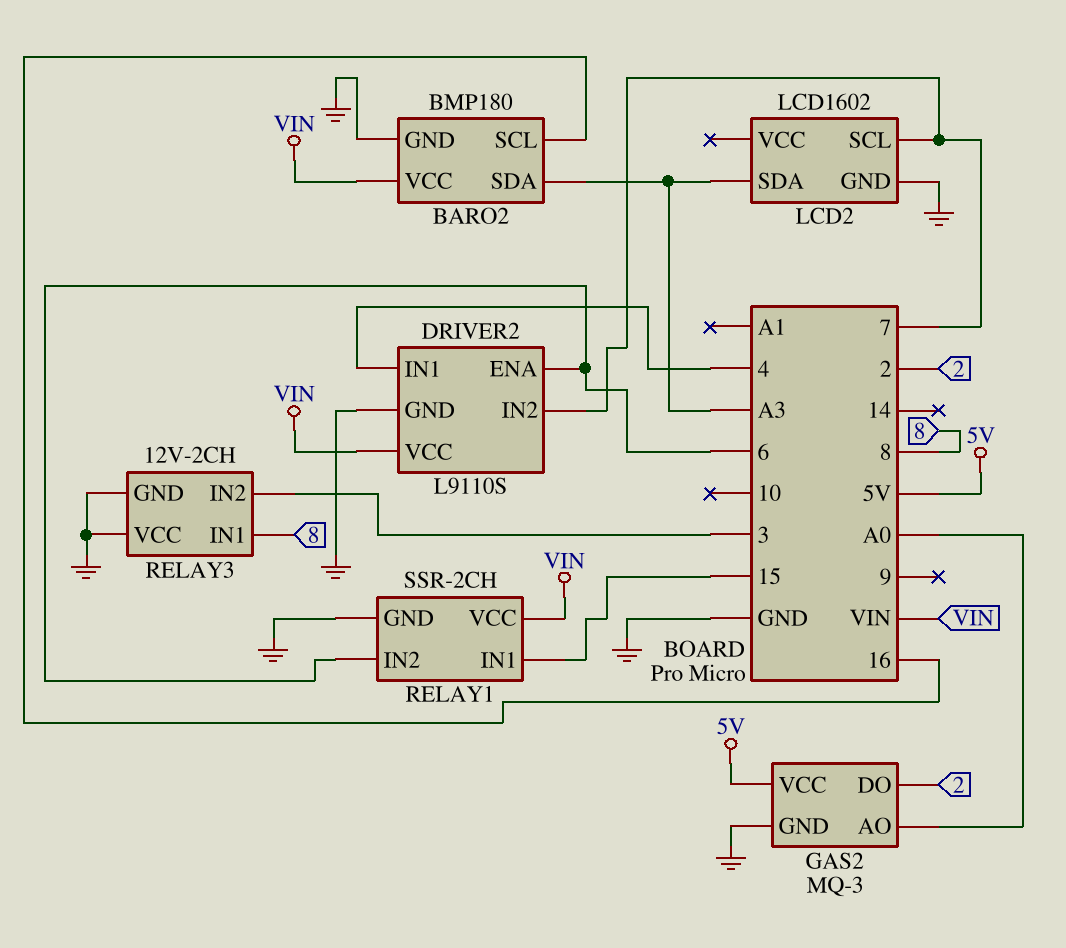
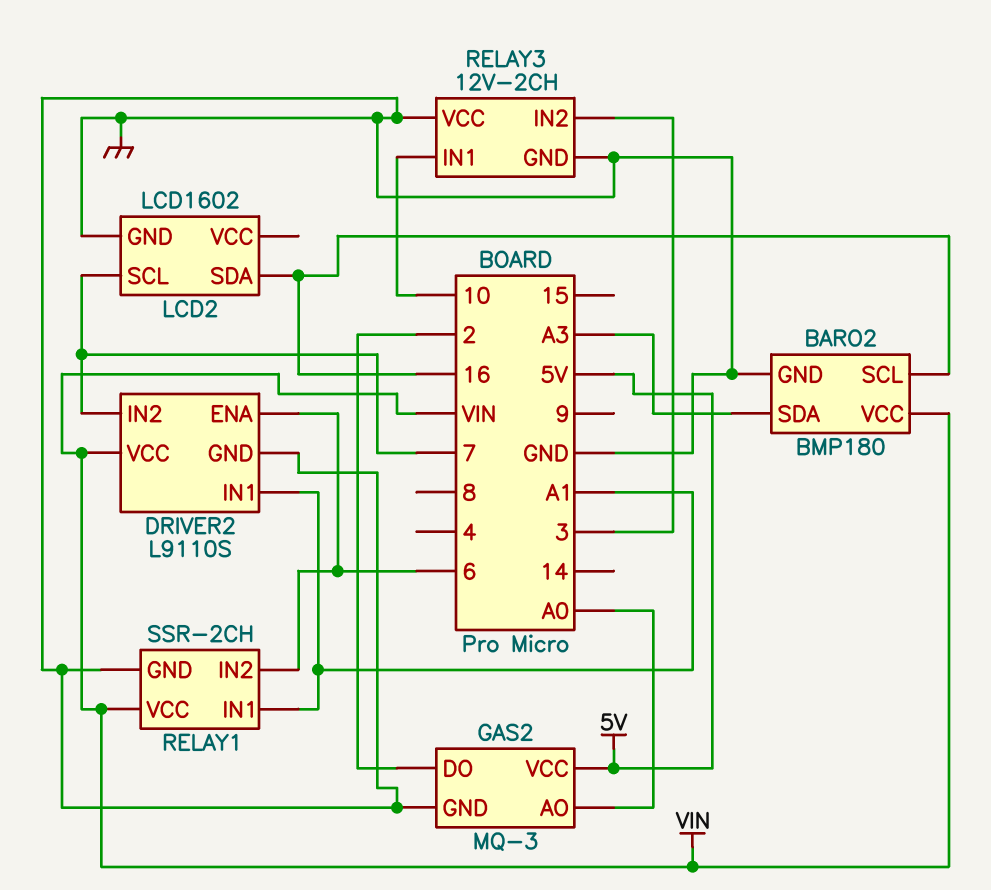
DRIVER2 pin IN1: 4 -> A1
LCD2 pin SDA: A3 -> 16
RELAY1 pin IN1: 15 -> A1
RELAY3 pin IN1: 8 -> 10

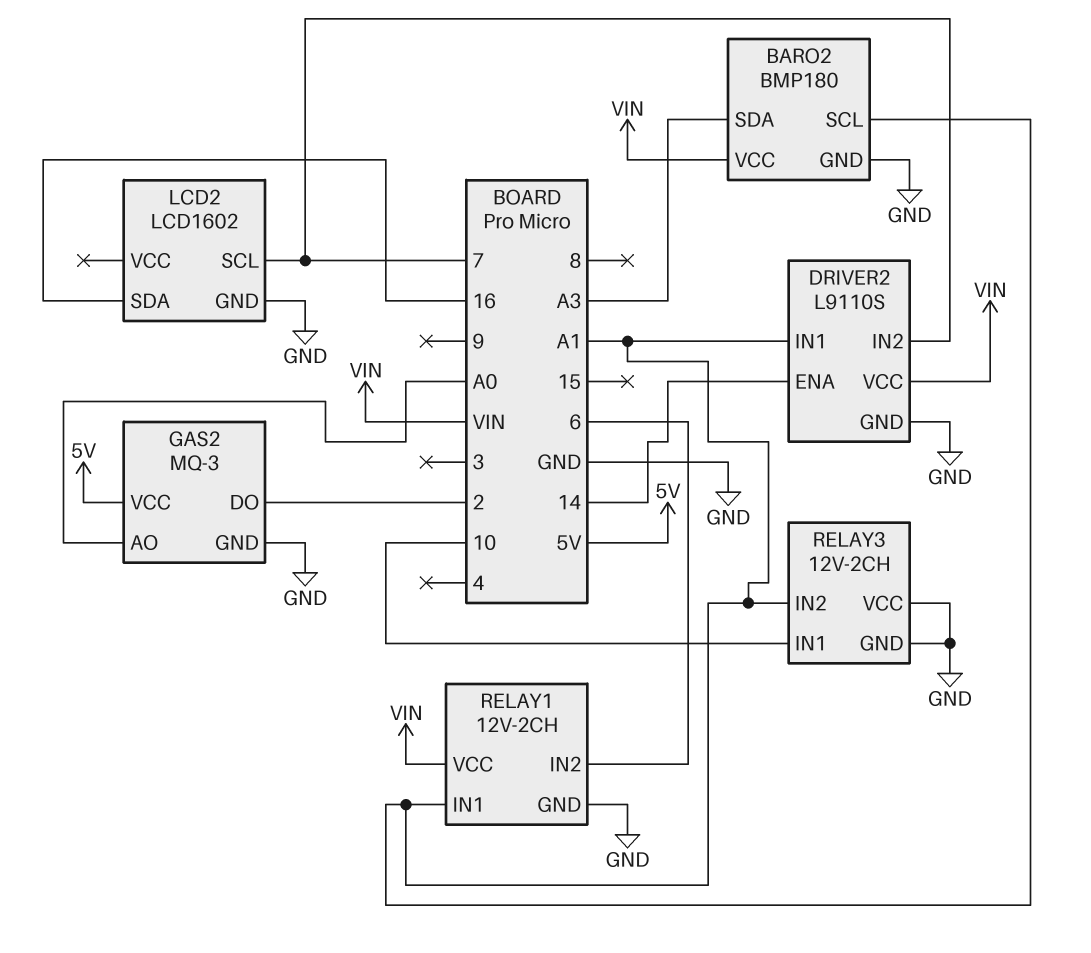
BARO2 pin SCL: 16 -> A1
DRIVER2 pin ENA: 6 -> 14
RELAY1: SSR-2CH -> 12V-2CH
RELAY3 pin IN2: 3 -> A1

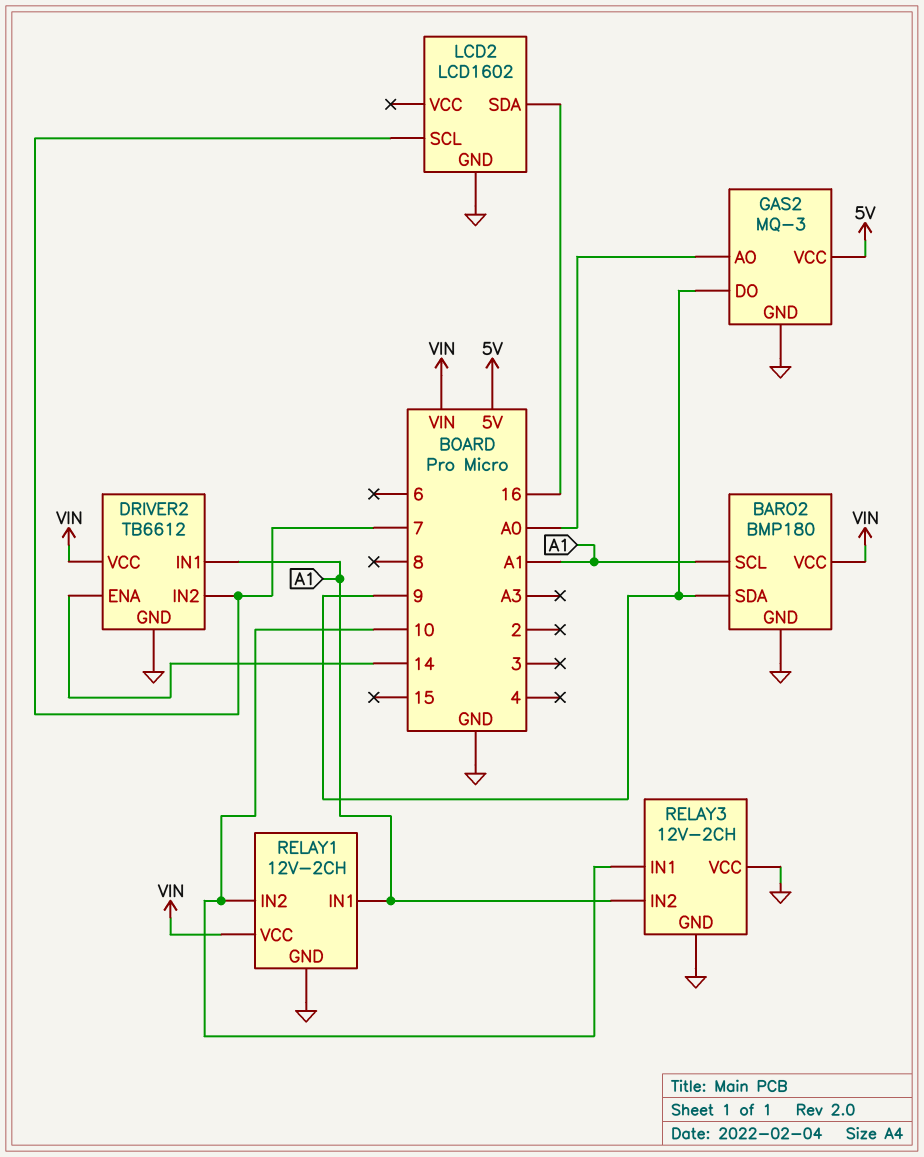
BARO2 pin SDA: A3 -> 9
DRIVER2: L9110S -> TB6612
GAS2 pin DO: 2 -> 9
RELAY1 pin IN2: 6 -> 10

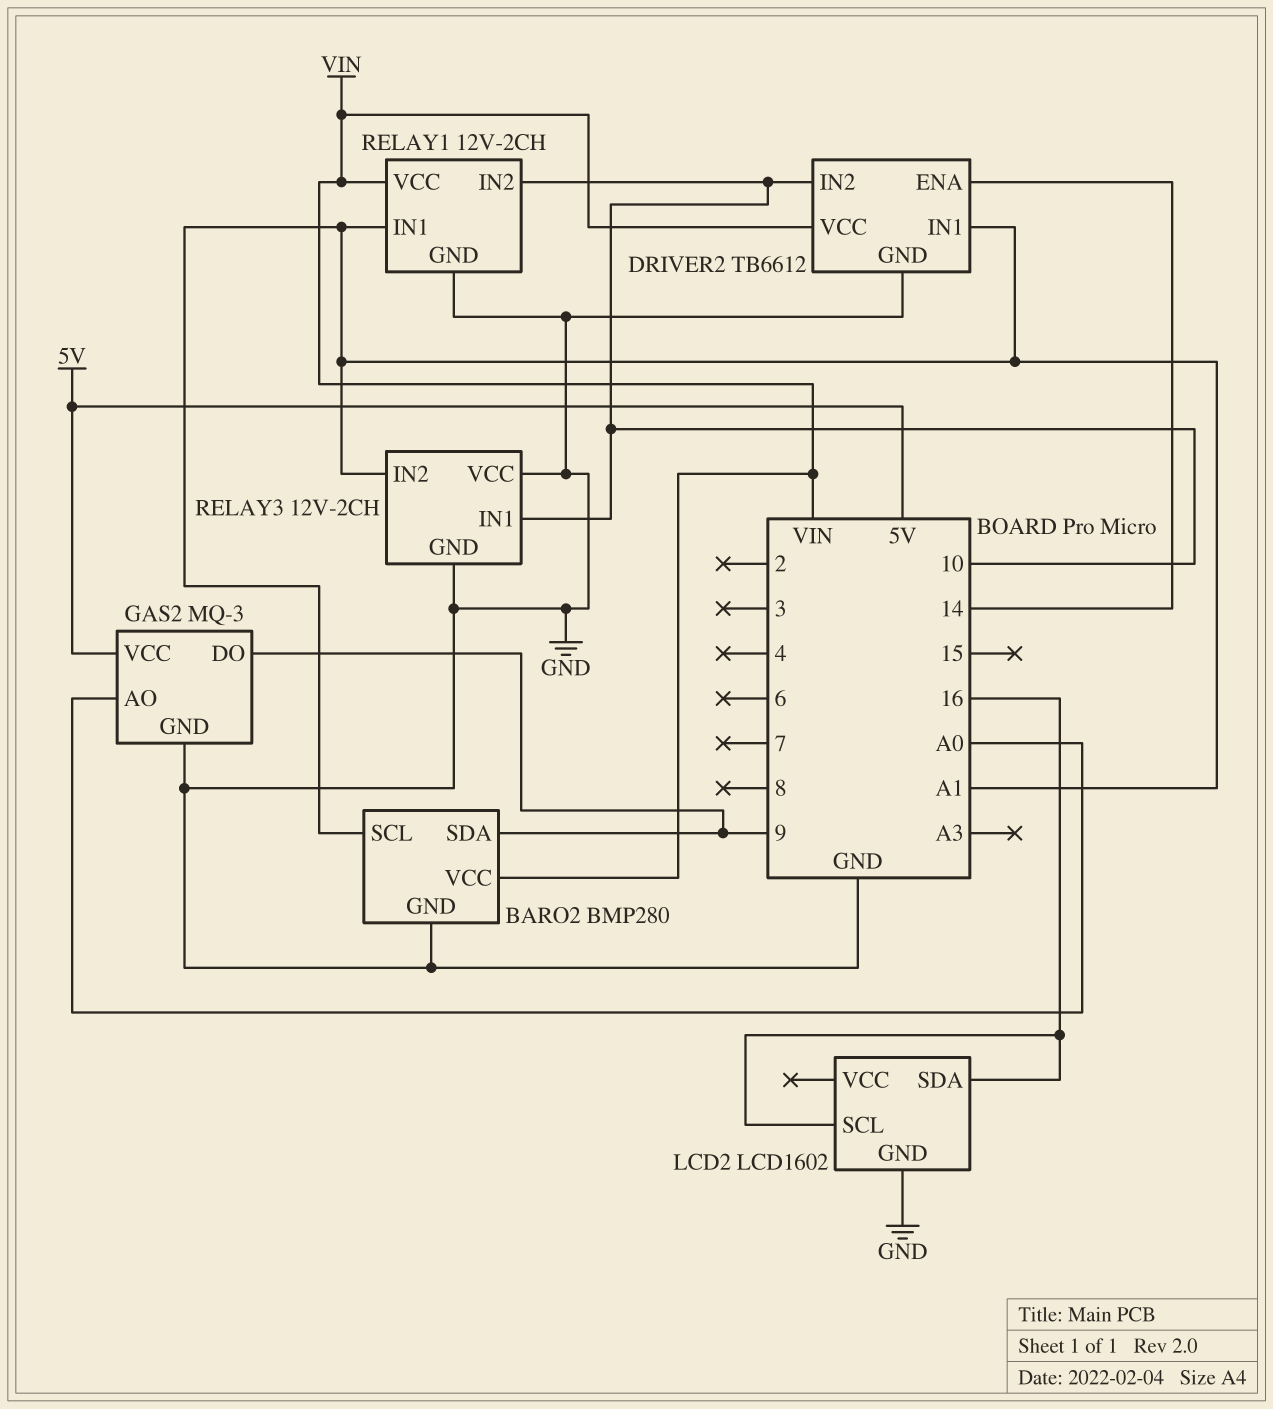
BARO2: BMP180 -> BMP280
DRIVER2 pin IN2: 7 -> 10
LCD2 pin SCL: 7 -> 16

